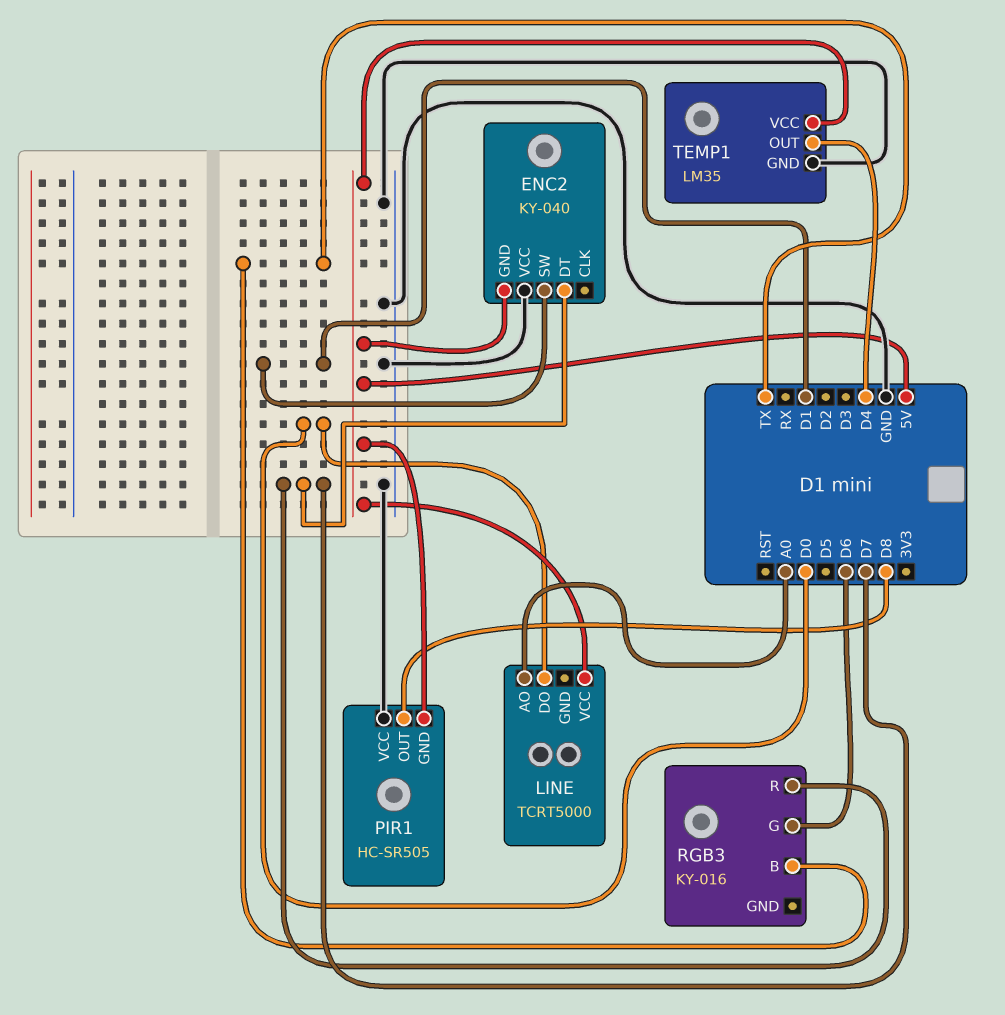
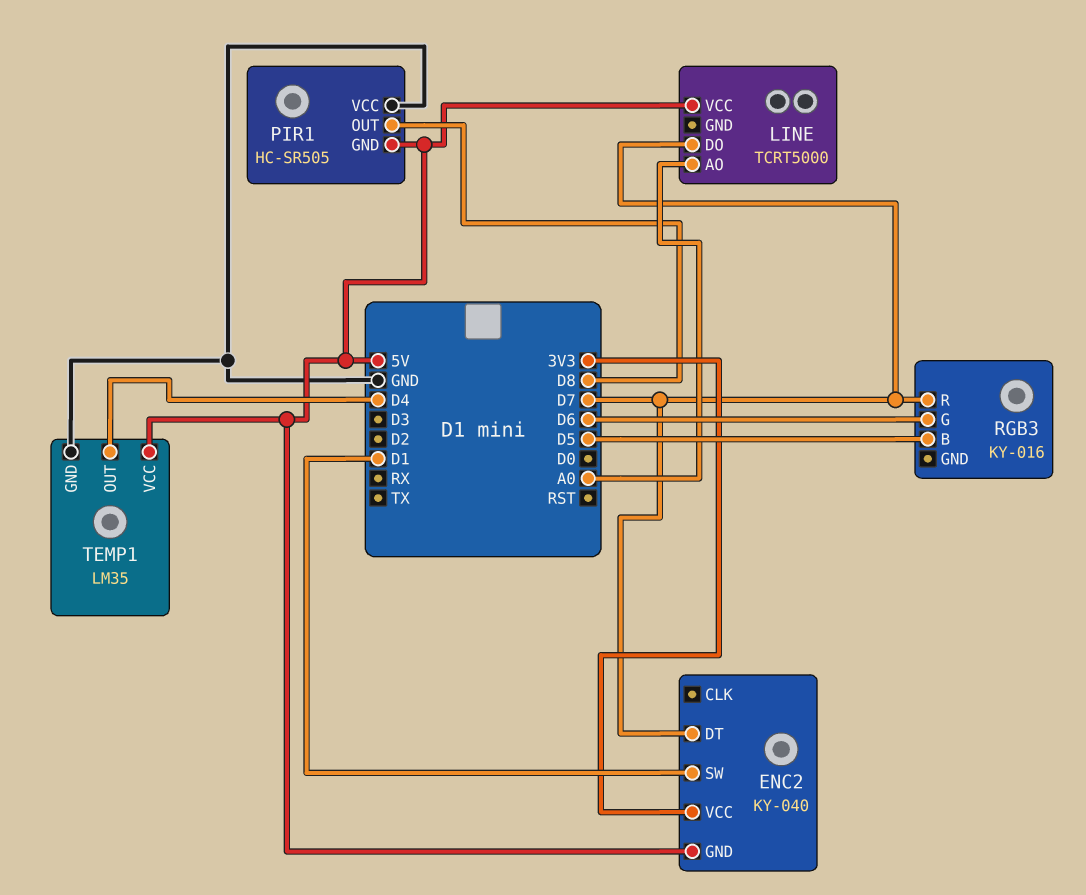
ENC2 pin VCC: GND -> 3V3
LINE pin DO: D0 -> D7
RGB3 pin B: TX -> D5

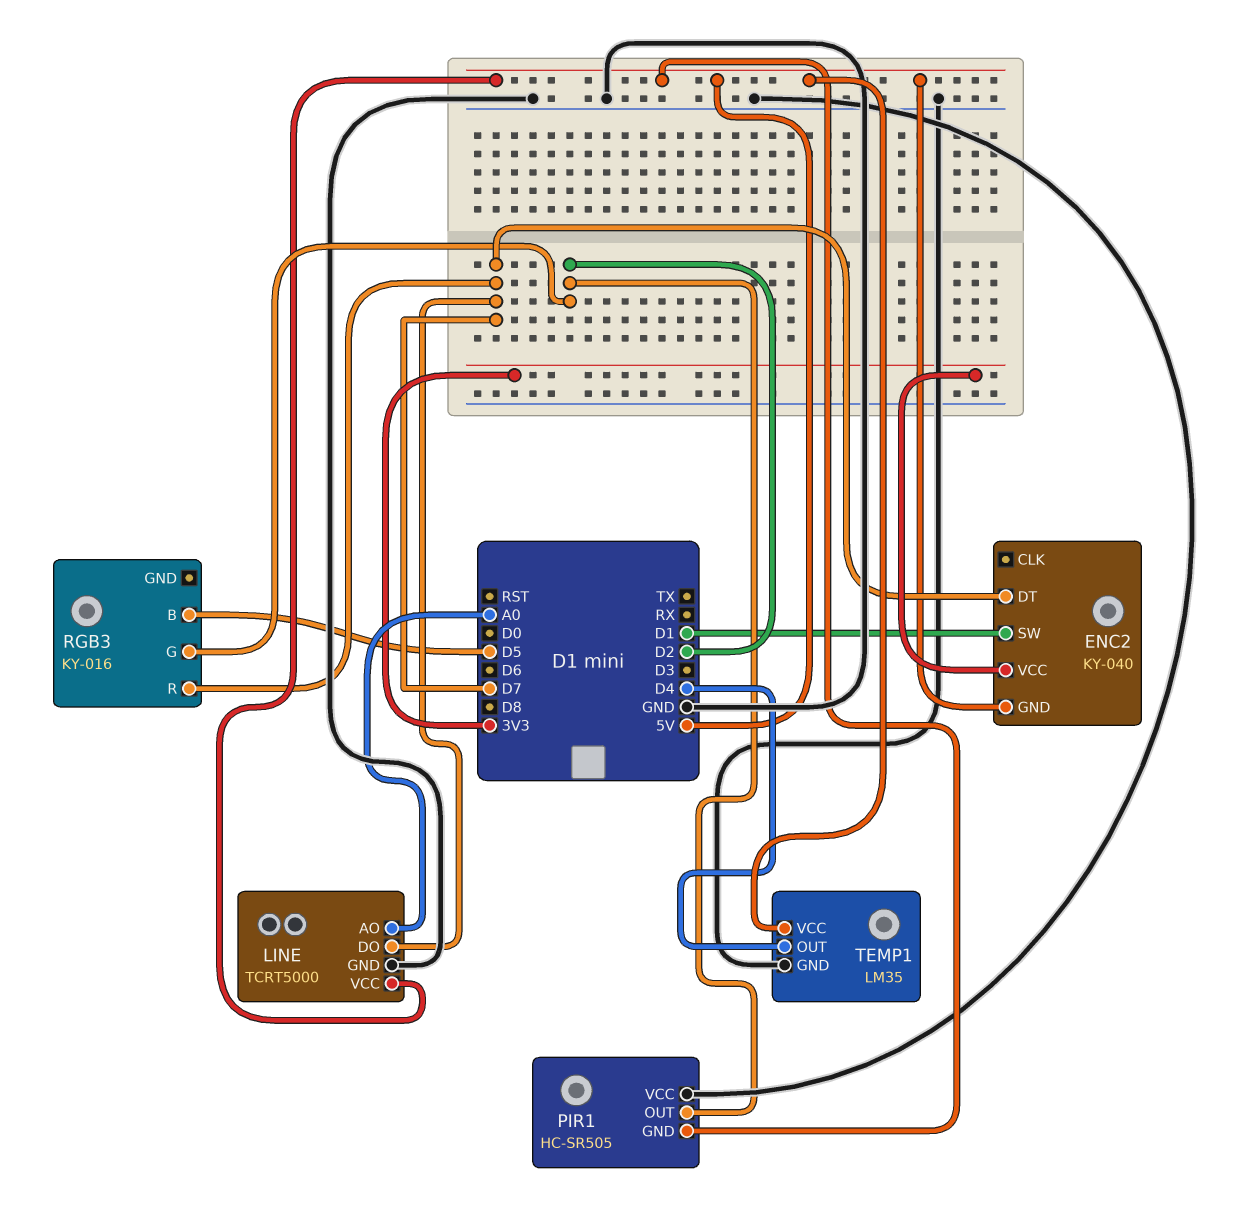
LINE pin GND: none -> GND
PIR1 pin OUT: D8 -> D2
RGB3 pin G: D6 -> D2

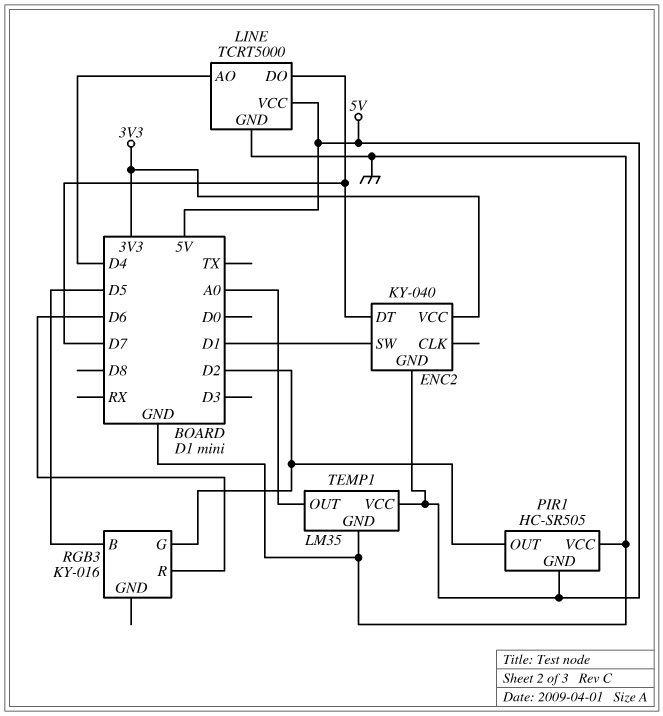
LINE pin AO: A0 -> D4
RGB3 pin R: D7 -> D6
TEMP1 pin OUT: D4 -> A0

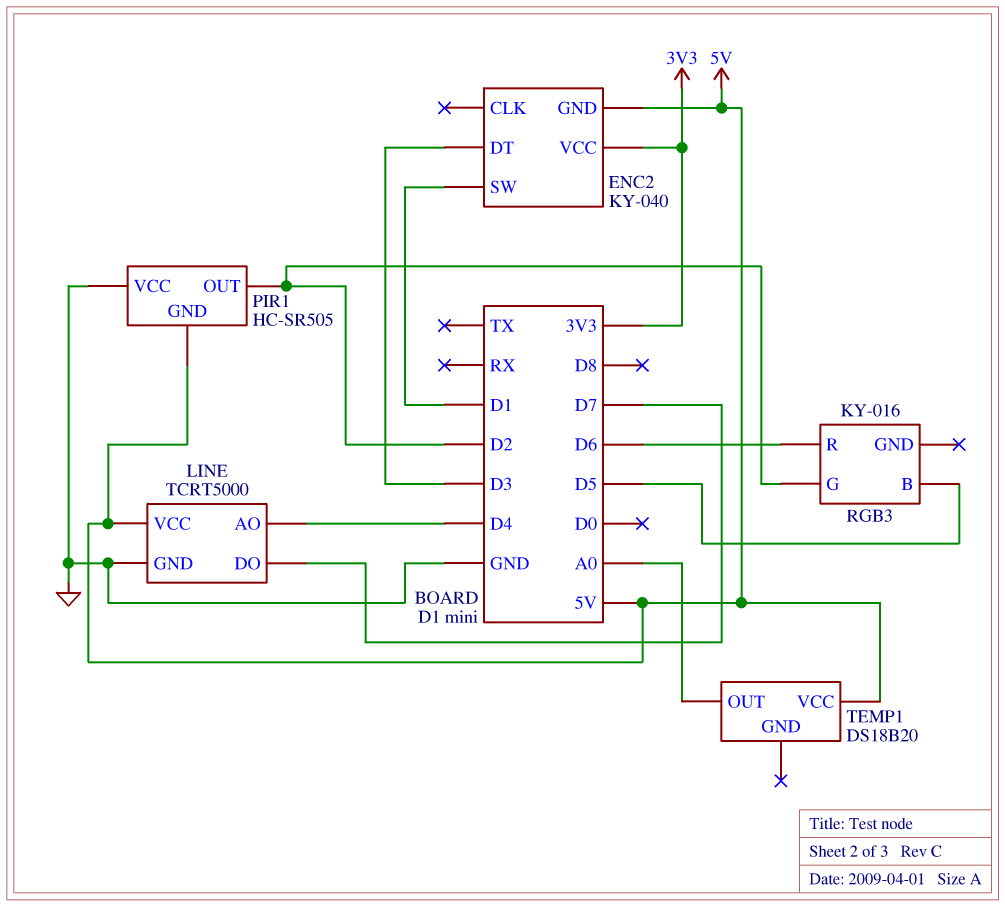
ENC2 pin DT: D7 -> D3
TEMP1: LM35 -> DS18B20
TEMP1 pin GND: GND -> none

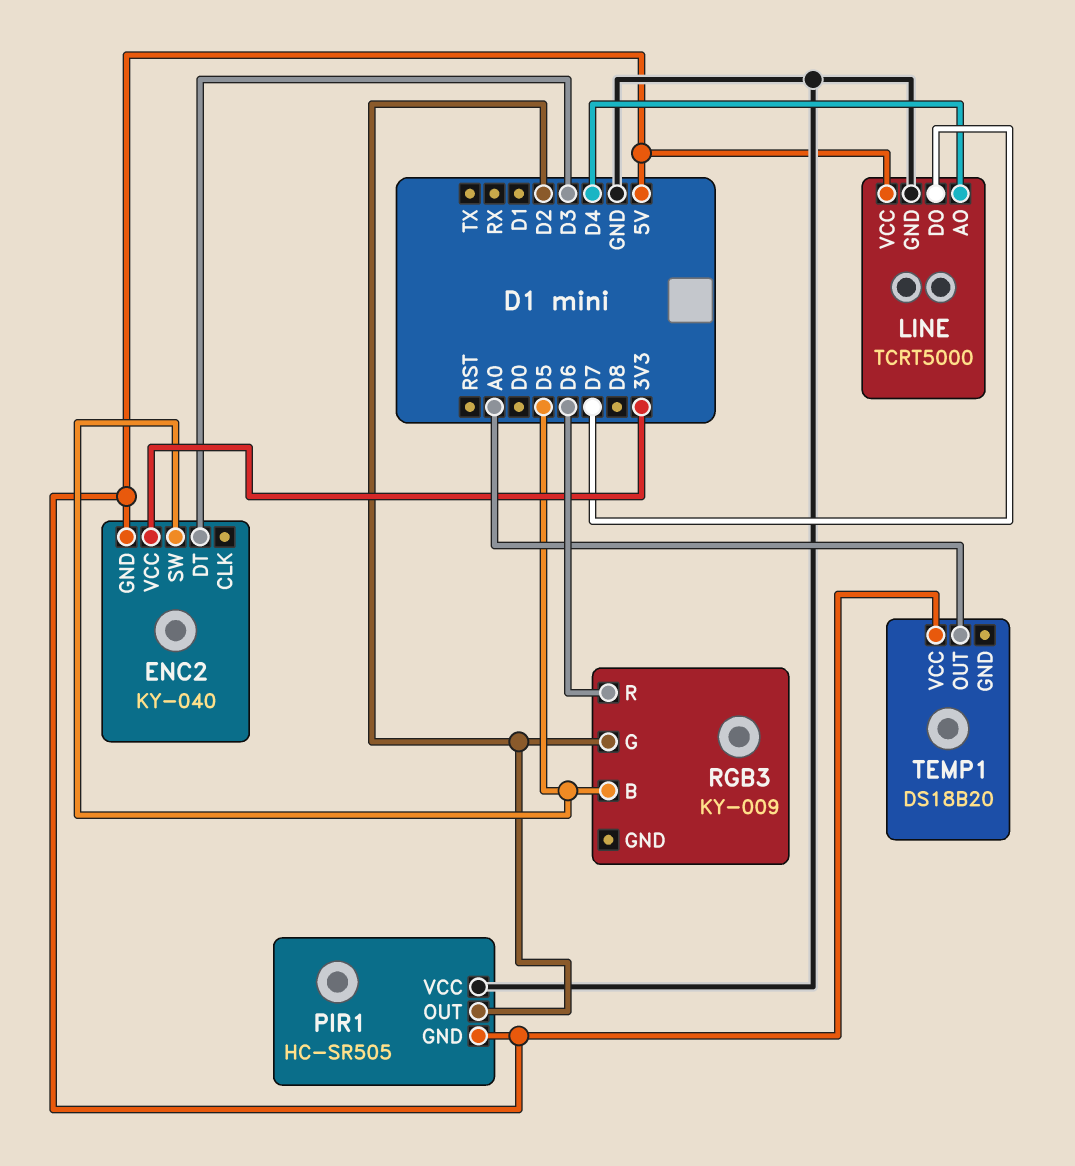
ENC2 pin SW: D1 -> D5
RGB3: KY-016 -> KY-009

